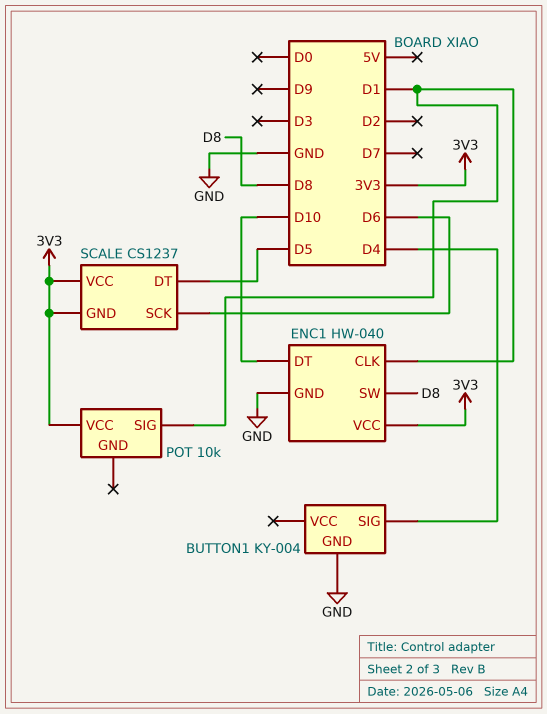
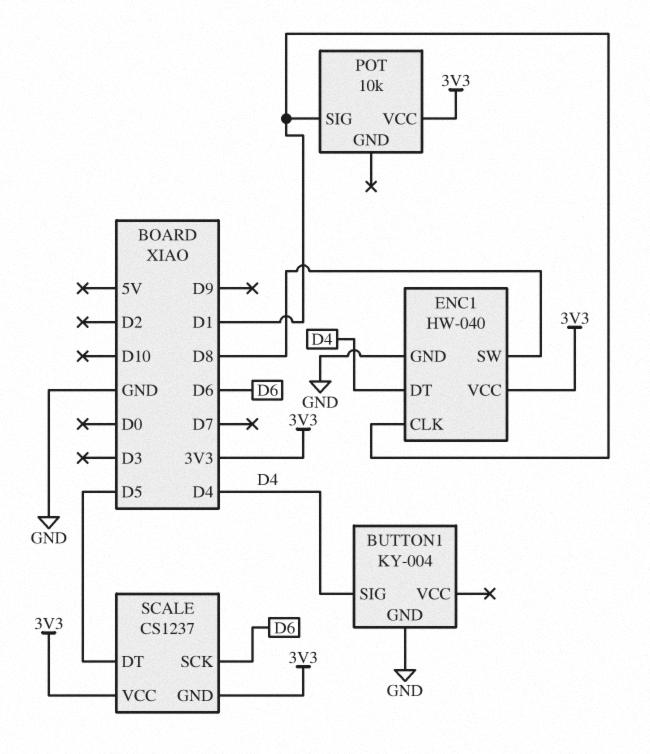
ENC1 pin DT: D10 -> D4

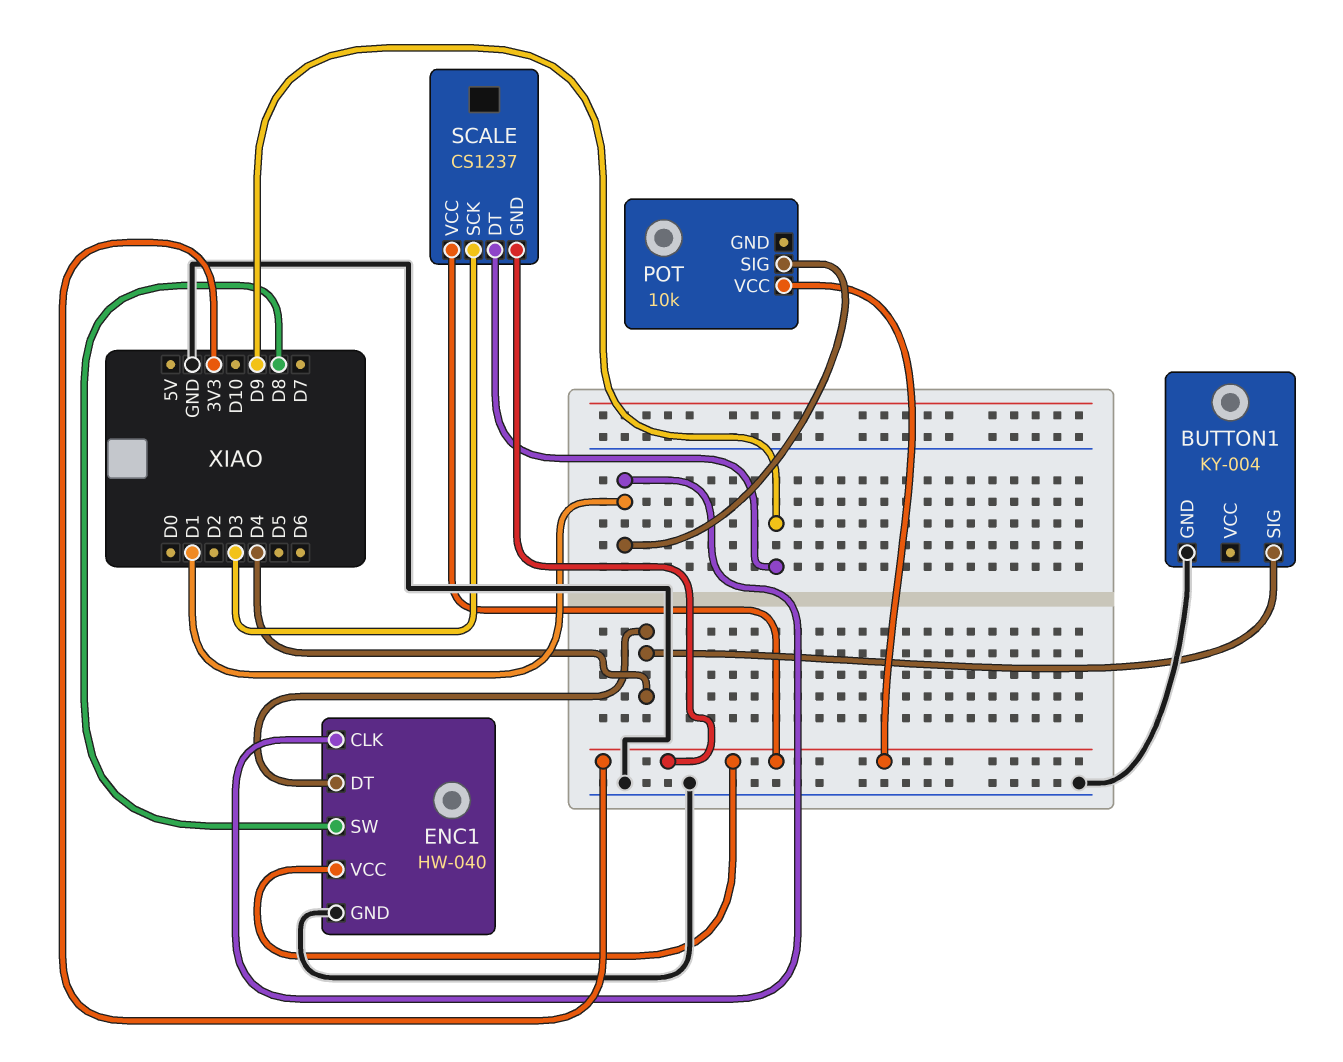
SCALE pin DT: D5 -> D9
SCALE pin SCK: D6 -> D3

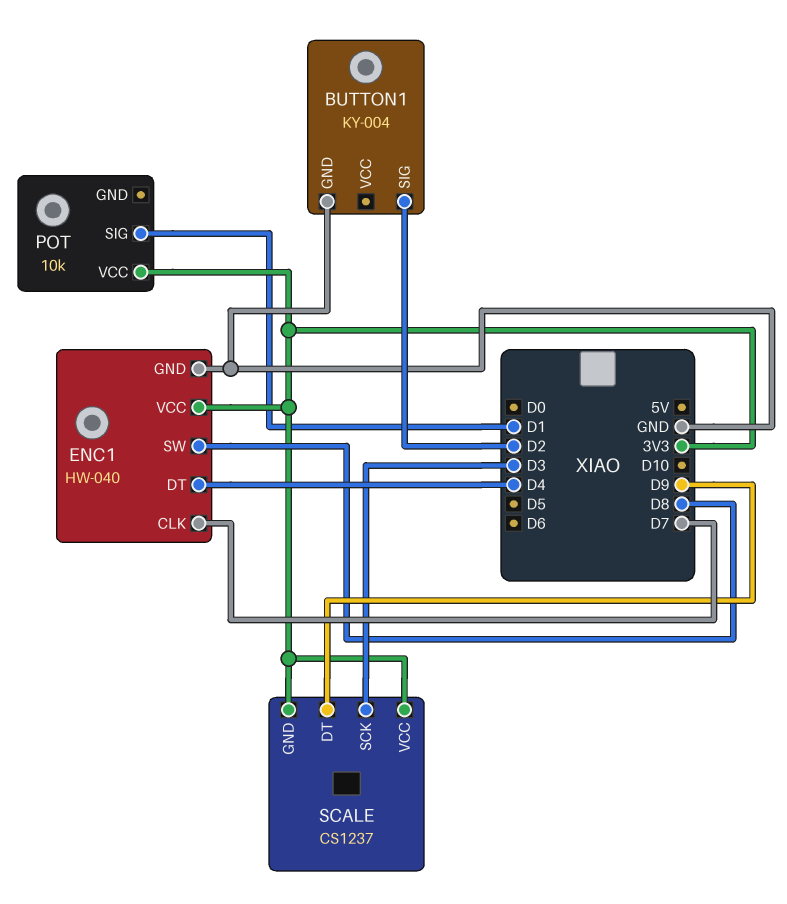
BUTTON1 pin SIG: D4 -> D2
ENC1 pin CLK: D1 -> D7

